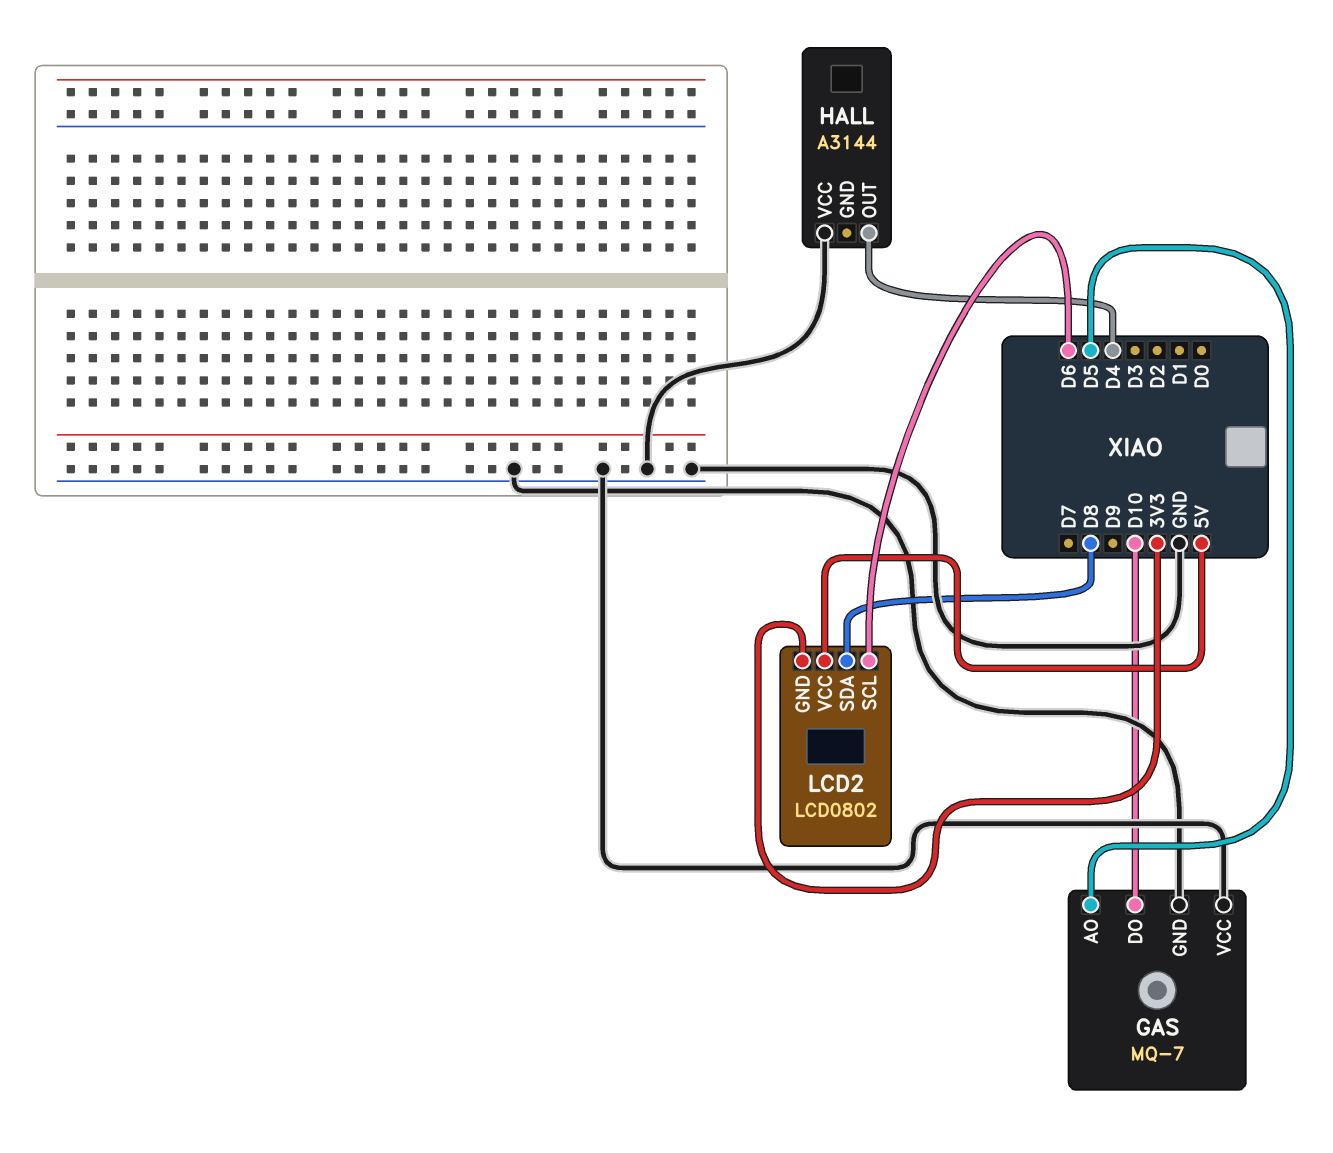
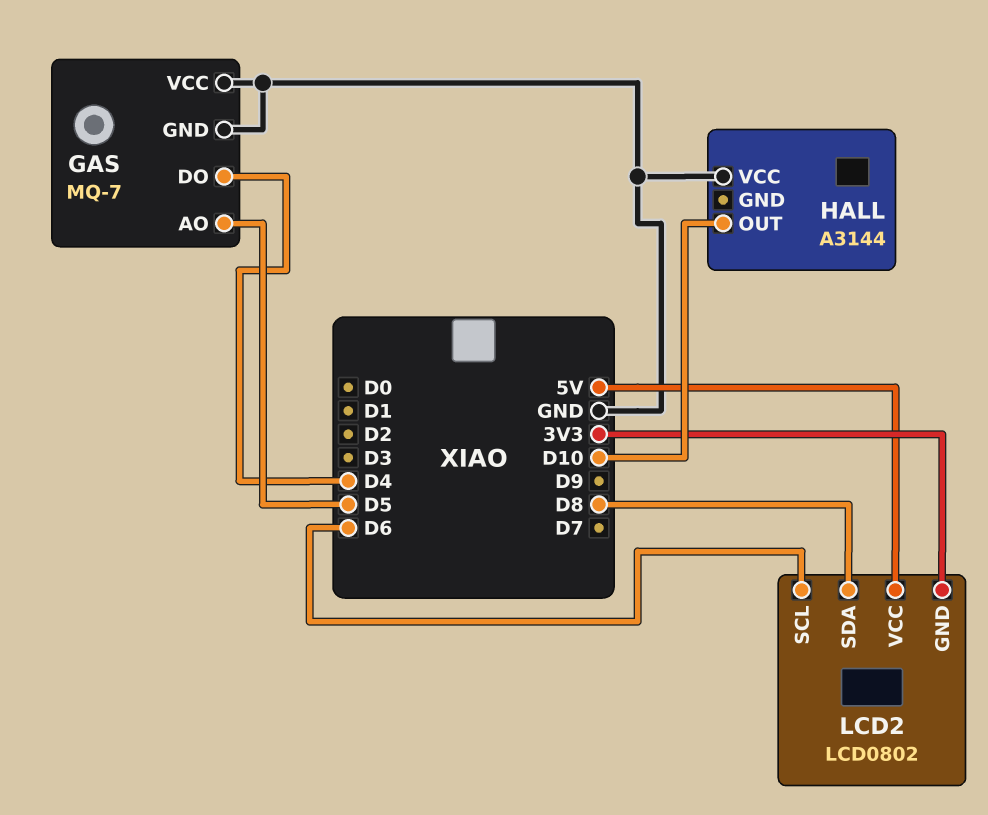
GAS pin DO: D10 -> D4
HALL pin OUT: D4 -> D10

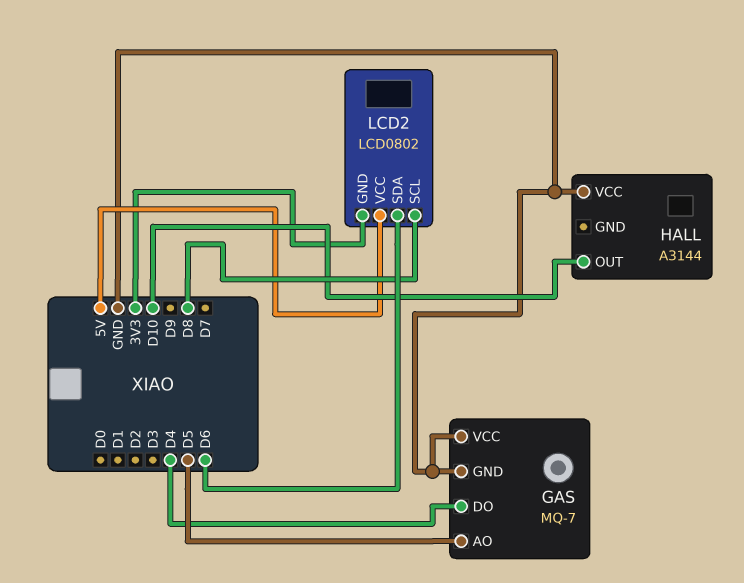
LCD2 pin SCL: D6 -> D8
LCD2 pin SDA: D8 -> D6

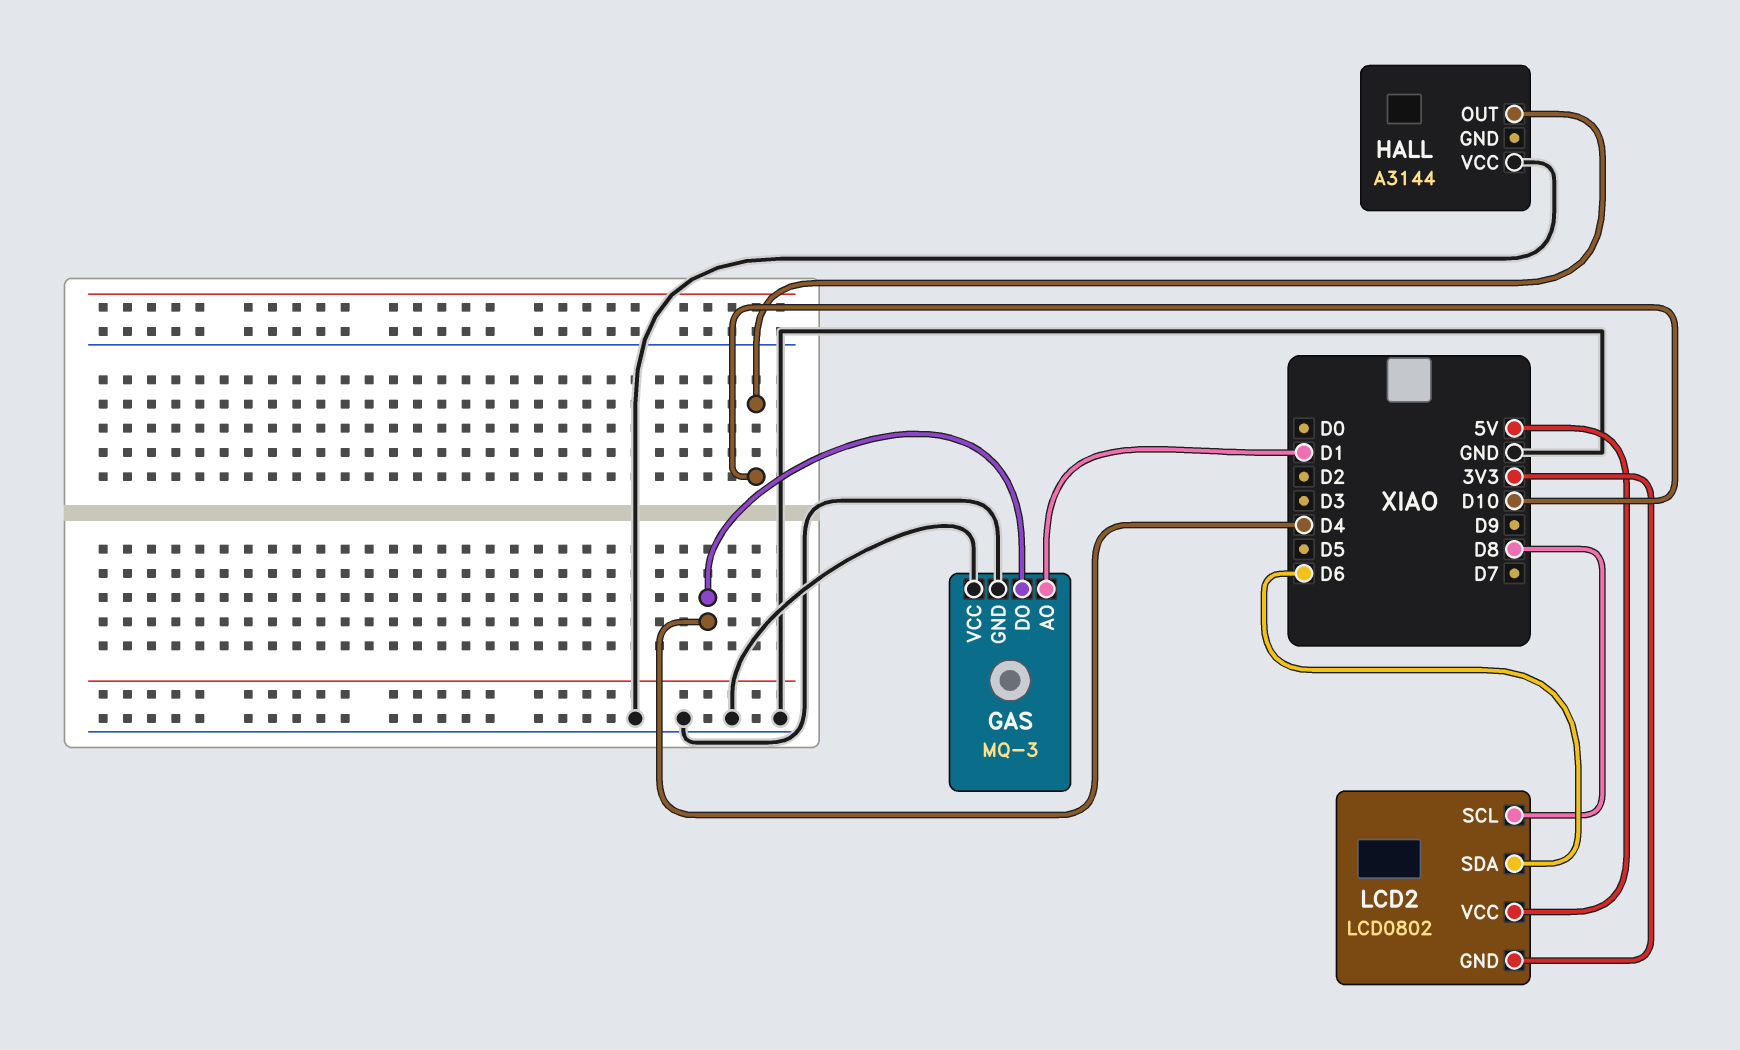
GAS: MQ-7 -> MQ-3
GAS pin AO: D5 -> D1

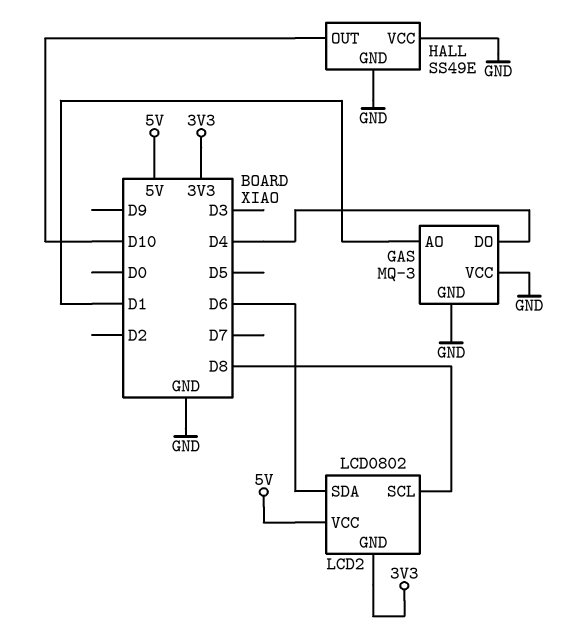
HALL: A3144 -> SS49E
HALL pin GND: none -> GND

